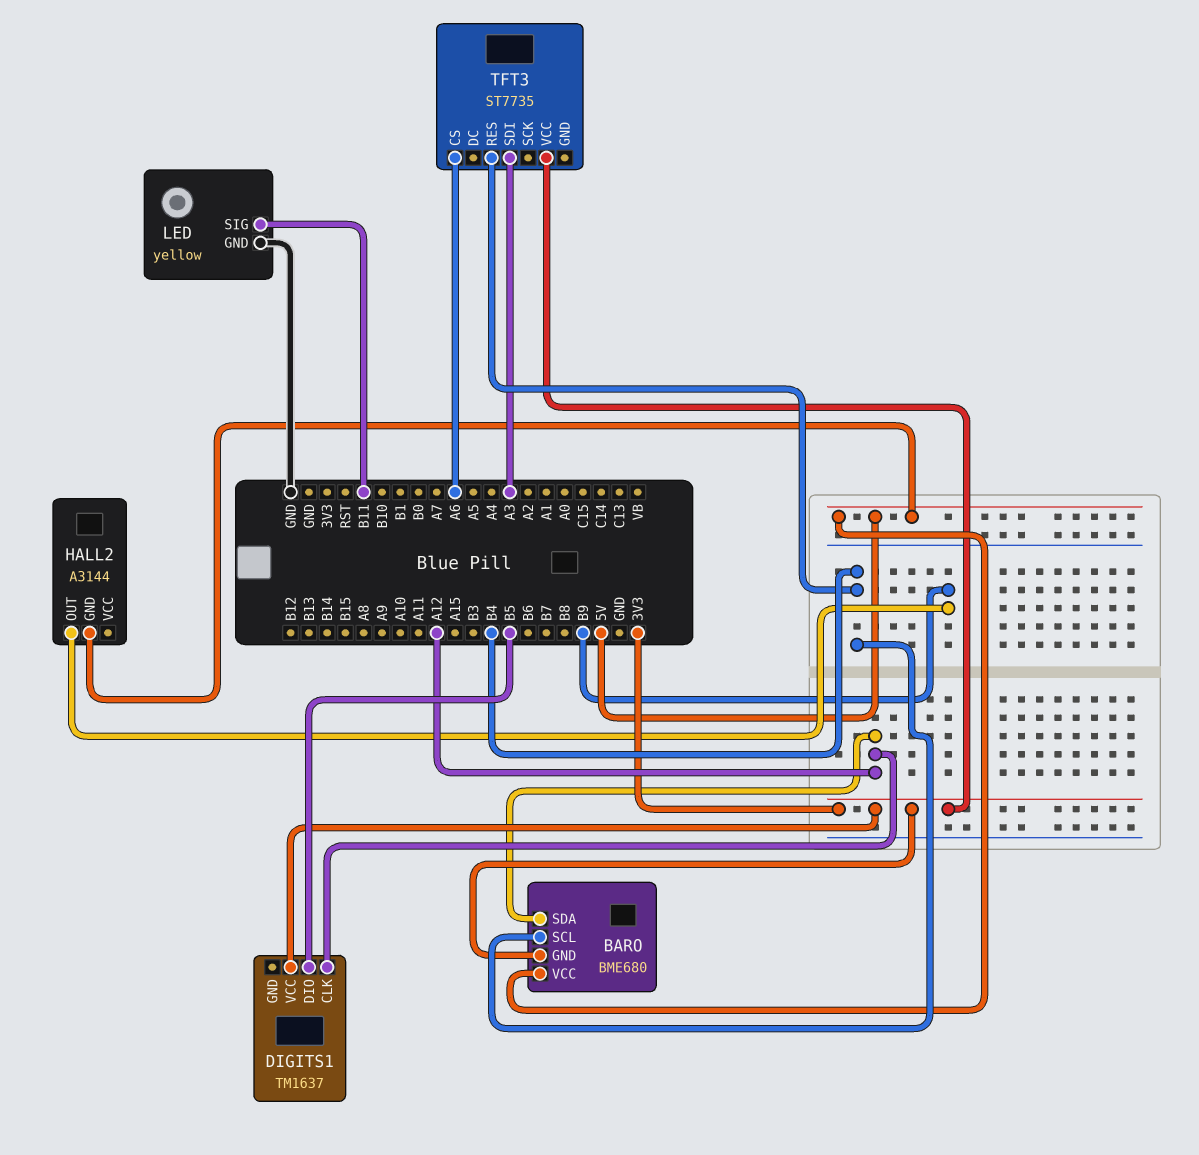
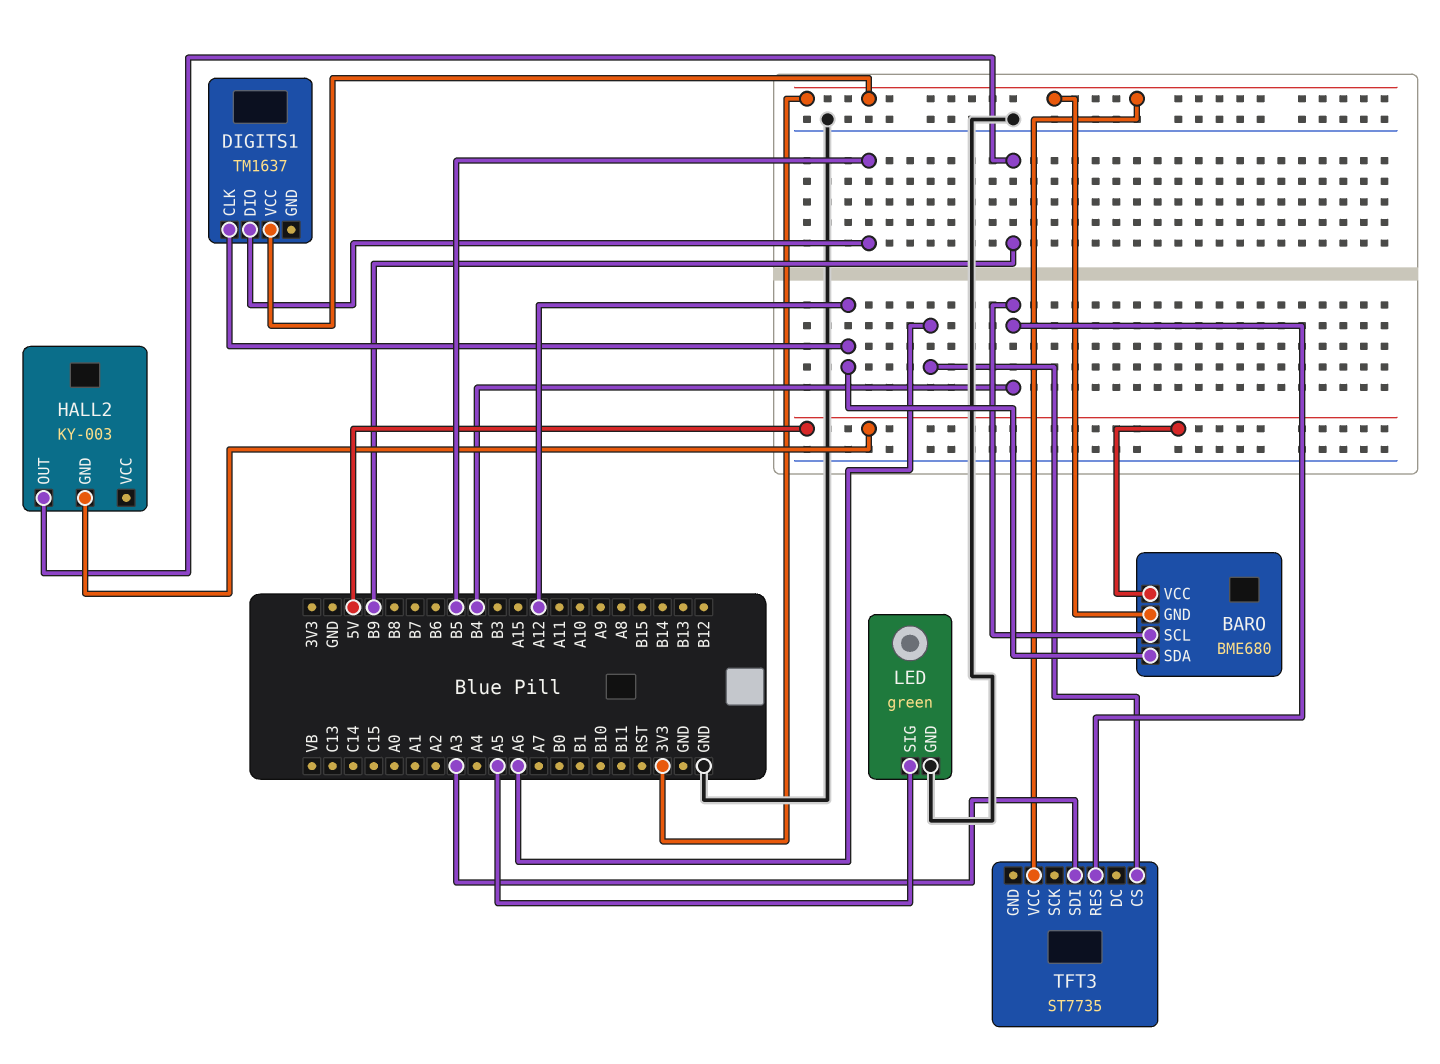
HALL2: A3144 -> KY-003
LED: yellow -> green
LED pin SIG: B11 -> A5

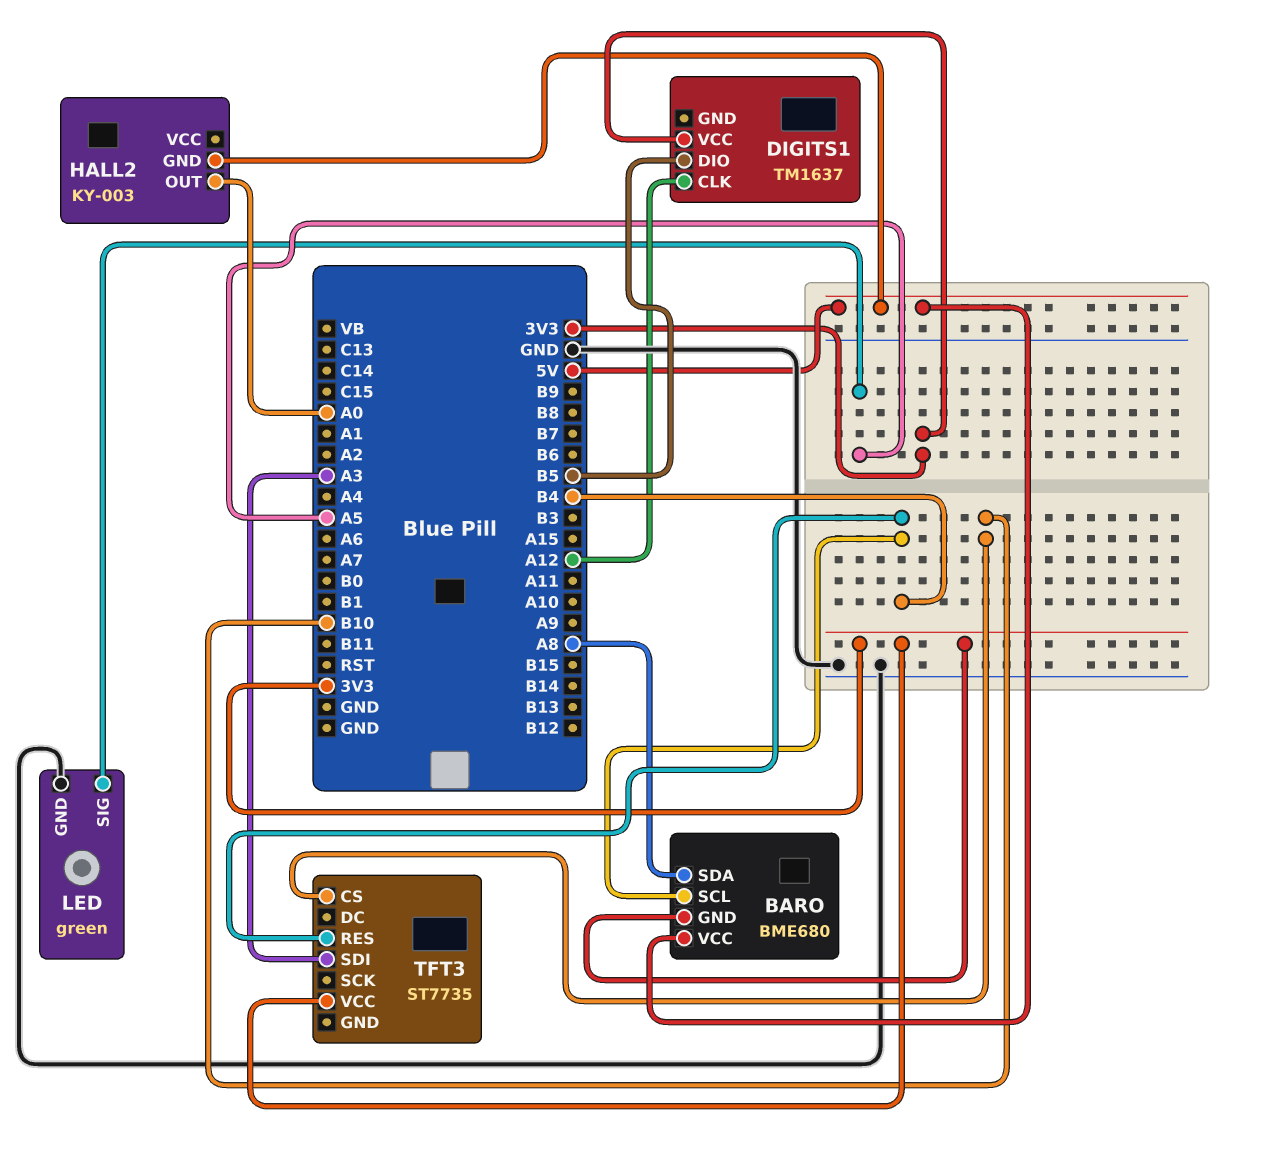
BARO pin SDA: A12 -> A8
HALL2 pin OUT: B9 -> A0
TFT3 pin CS: A6 -> B10

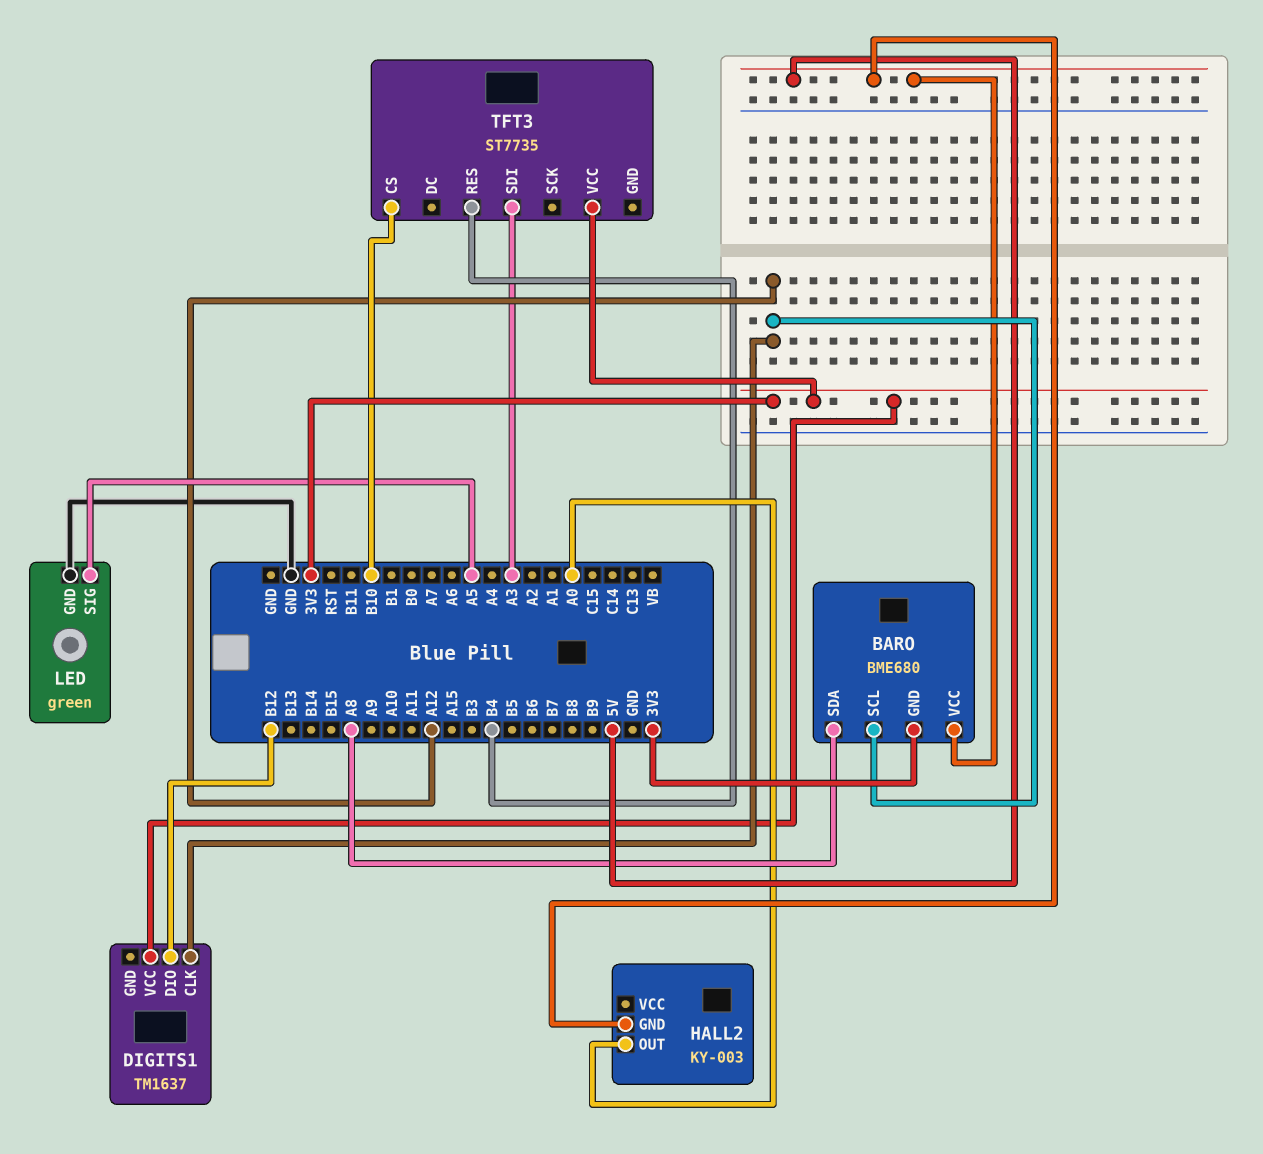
BARO pin SCL: B4 -> A12
DIGITS1 pin DIO: B5 -> B12

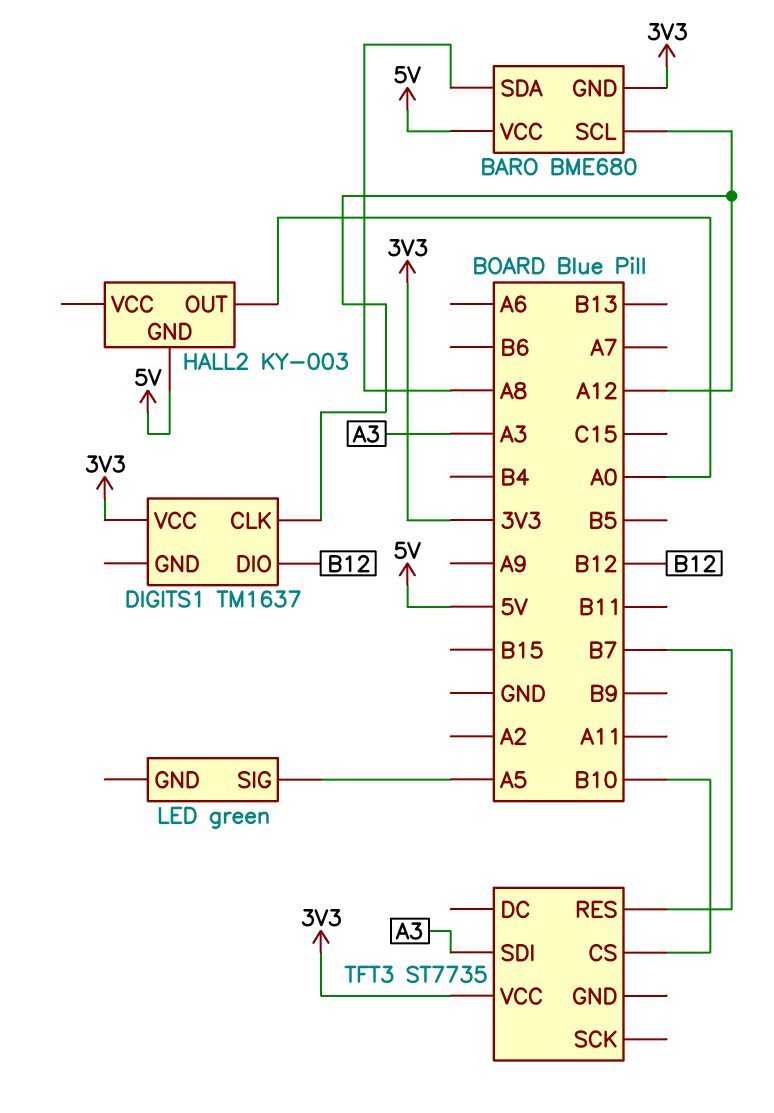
LED pin GND: GND -> none
TFT3 pin RES: B4 -> B7

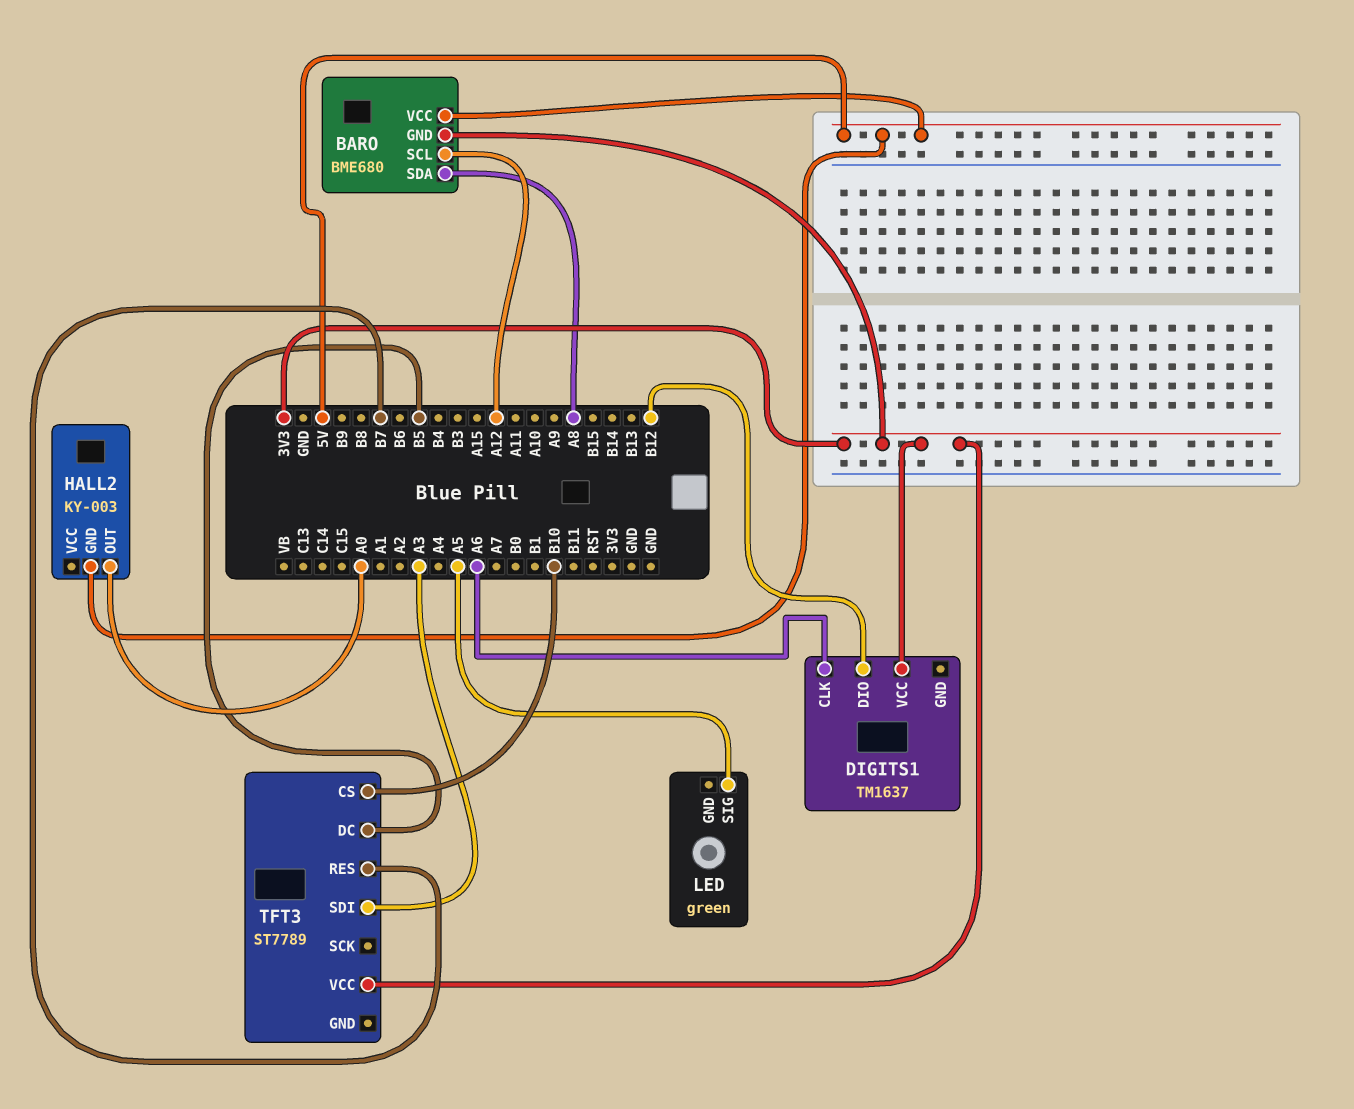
DIGITS1 pin CLK: A12 -> A6
TFT3: ST7735 -> ST7789
TFT3 pin DC: none -> B5

